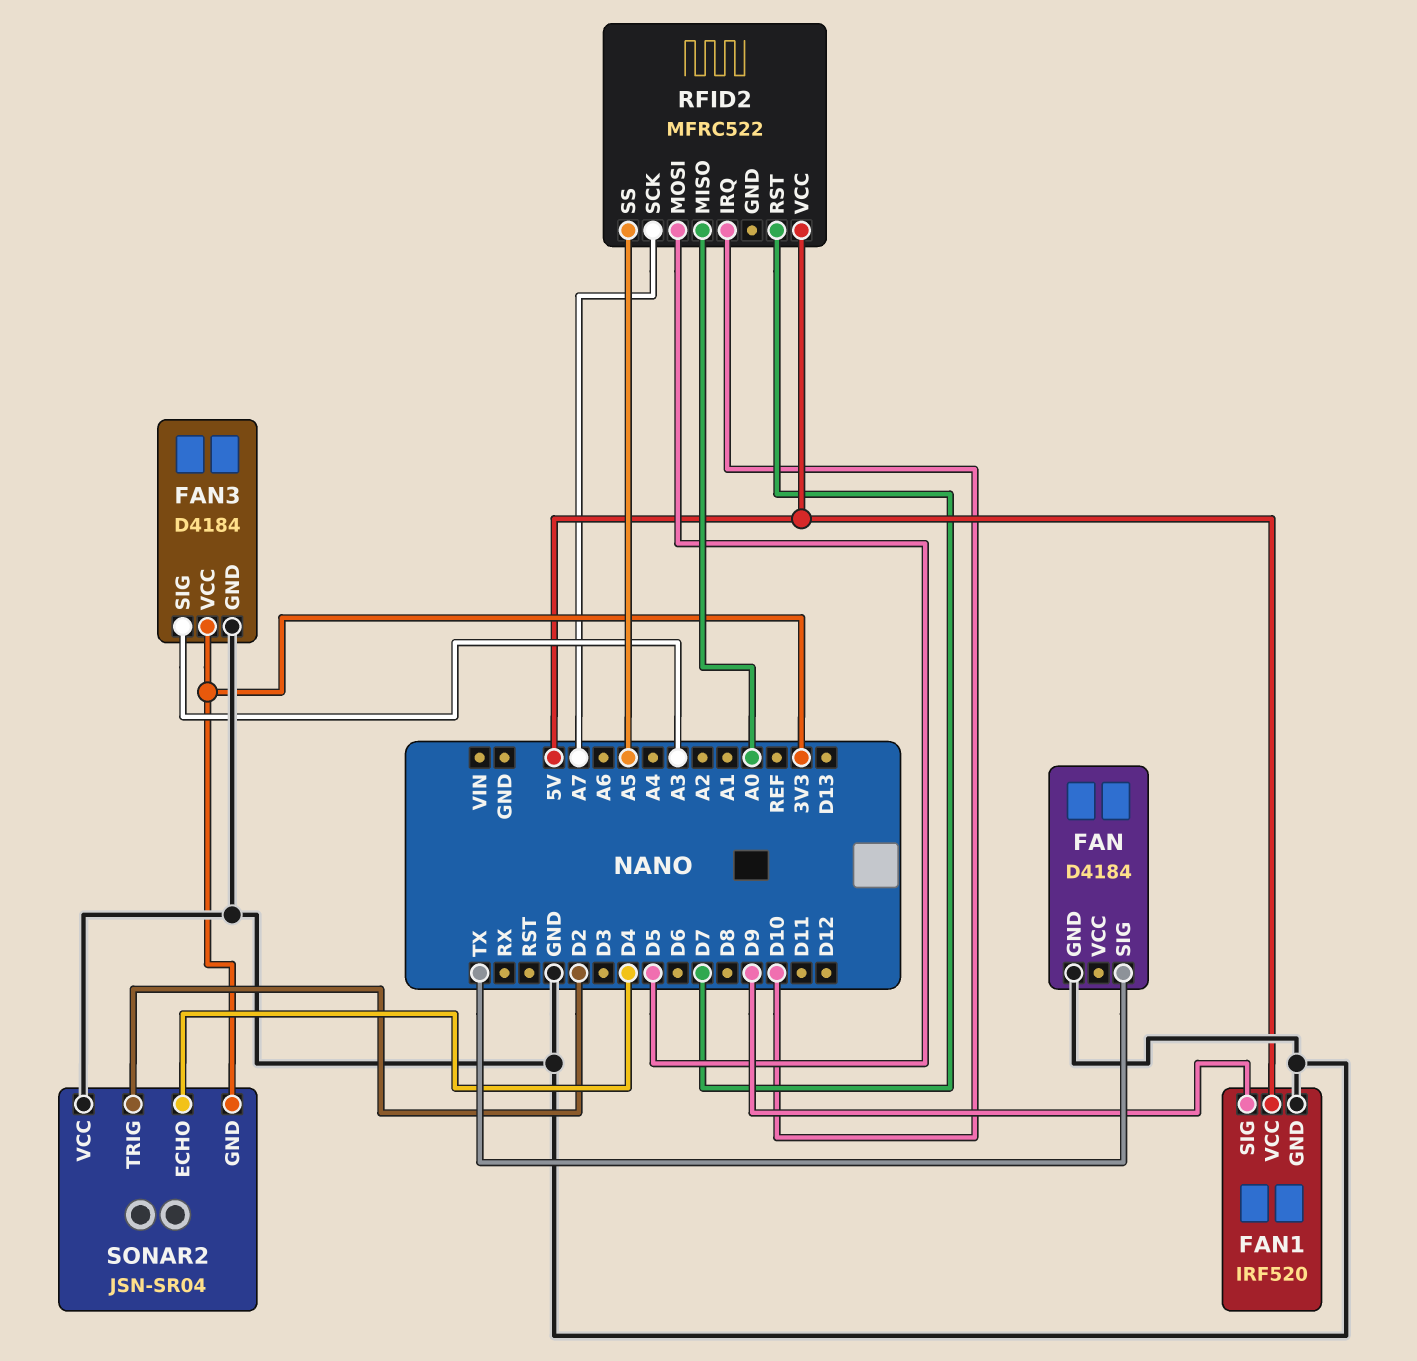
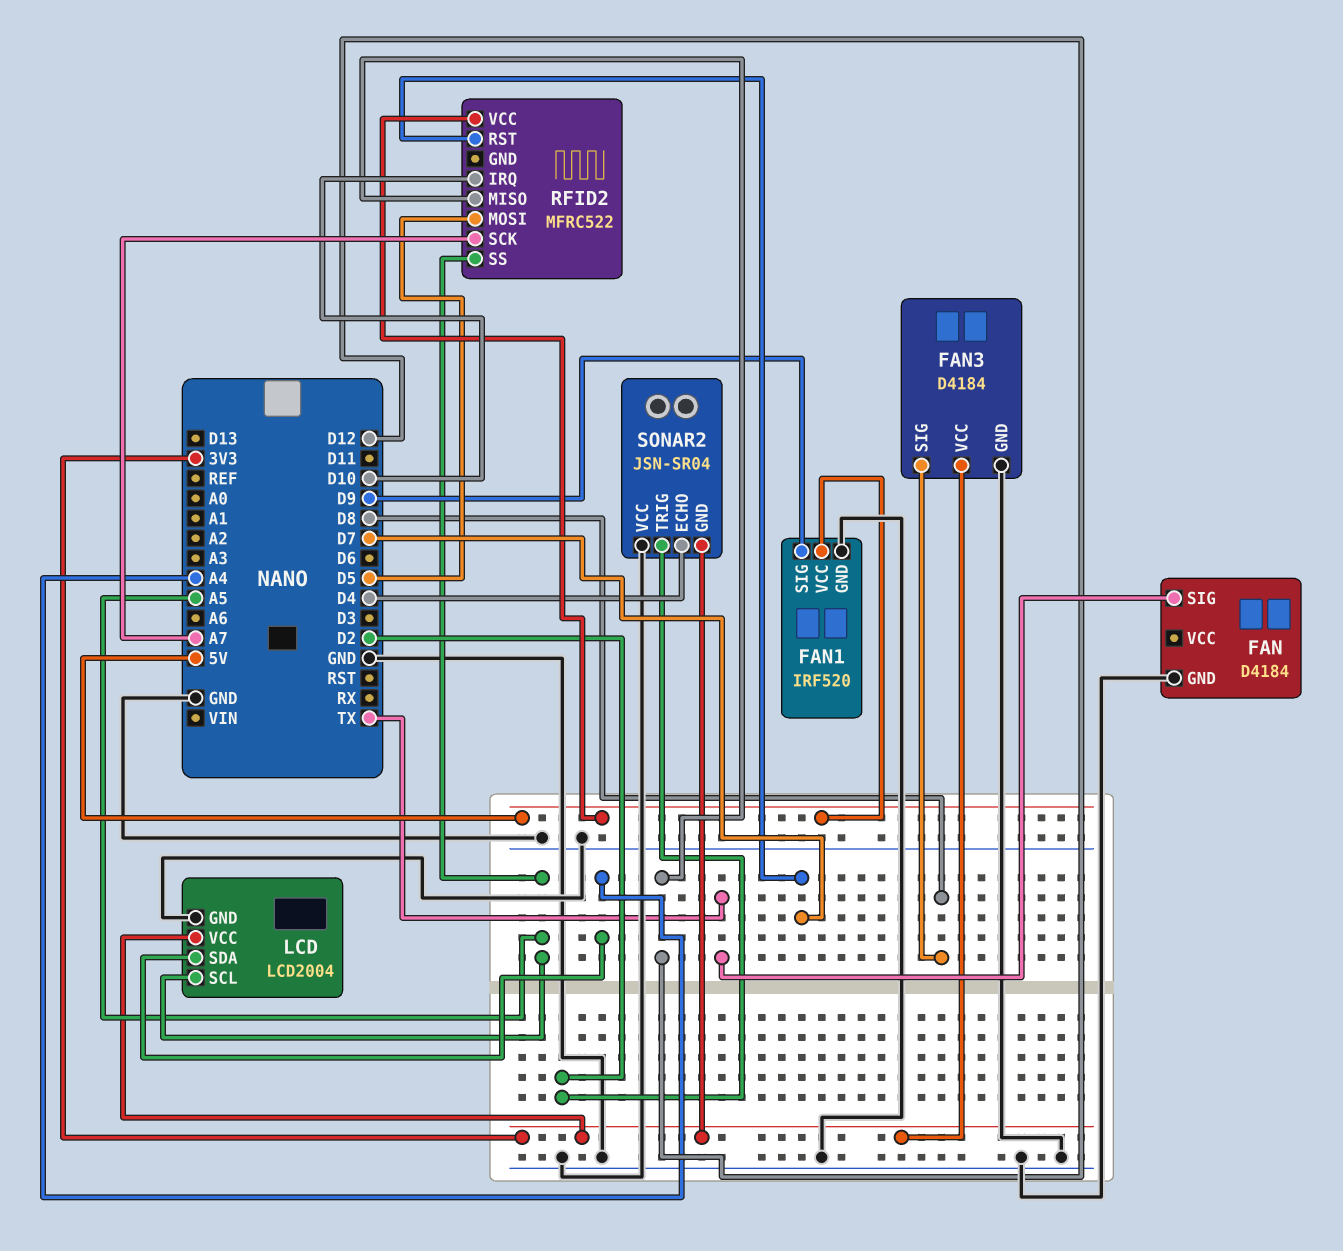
FAN3 pin SIG: A3 -> D8
LCD: none -> LCD2004
LCD pin GND: none -> GND
LCD pin SCL: none -> A5
LCD pin SDA: none -> A4
LCD pin VCC: none -> 3V3
RFID2 pin MISO: A0 -> D12

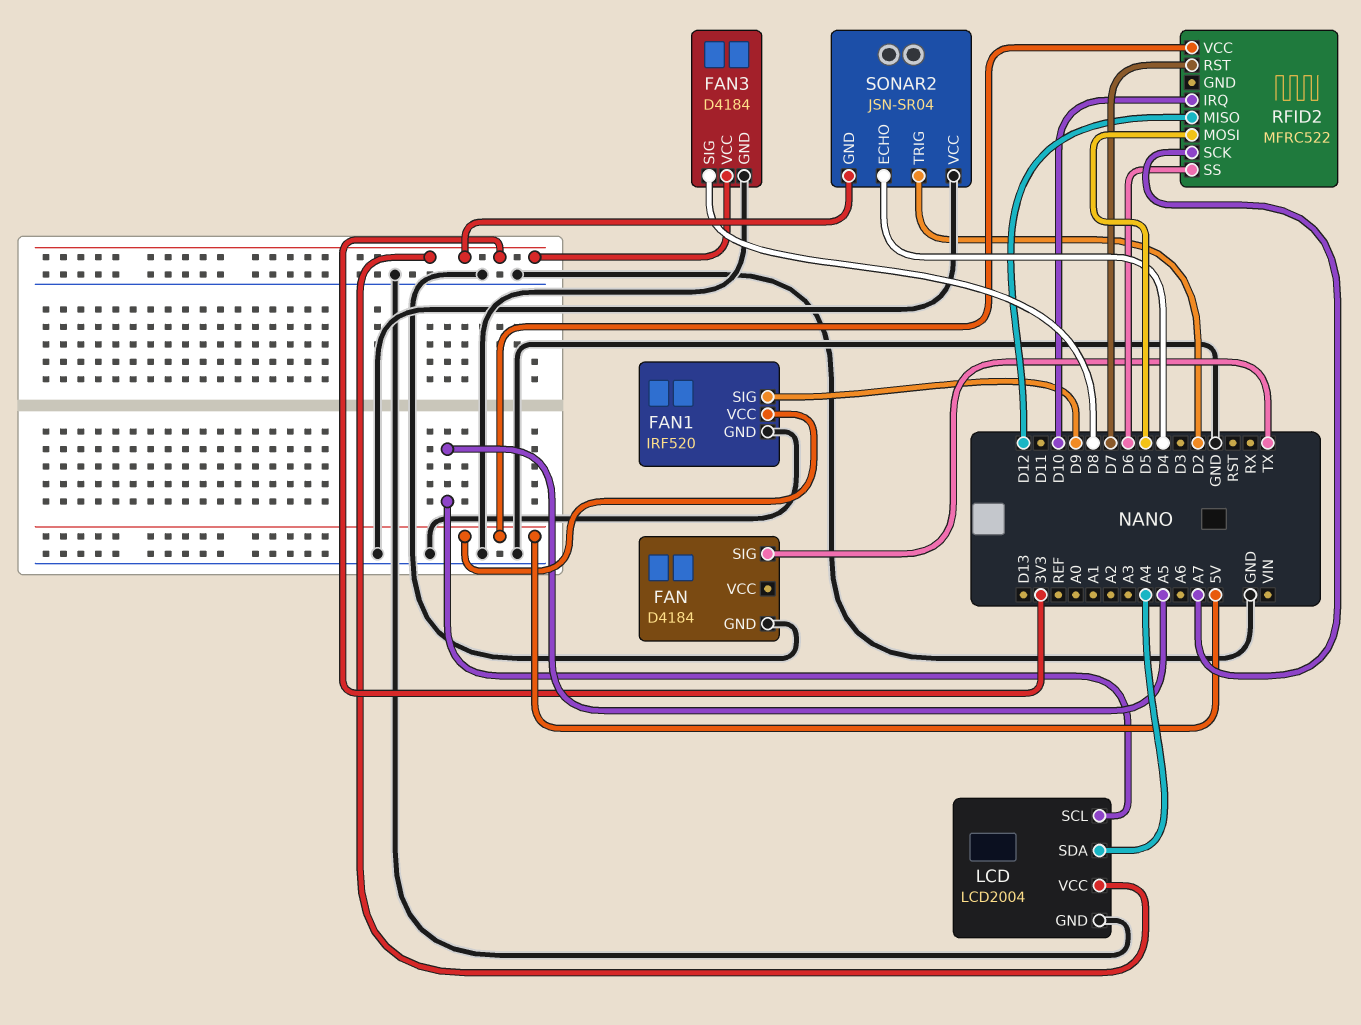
RFID2 pin SS: A5 -> D6

